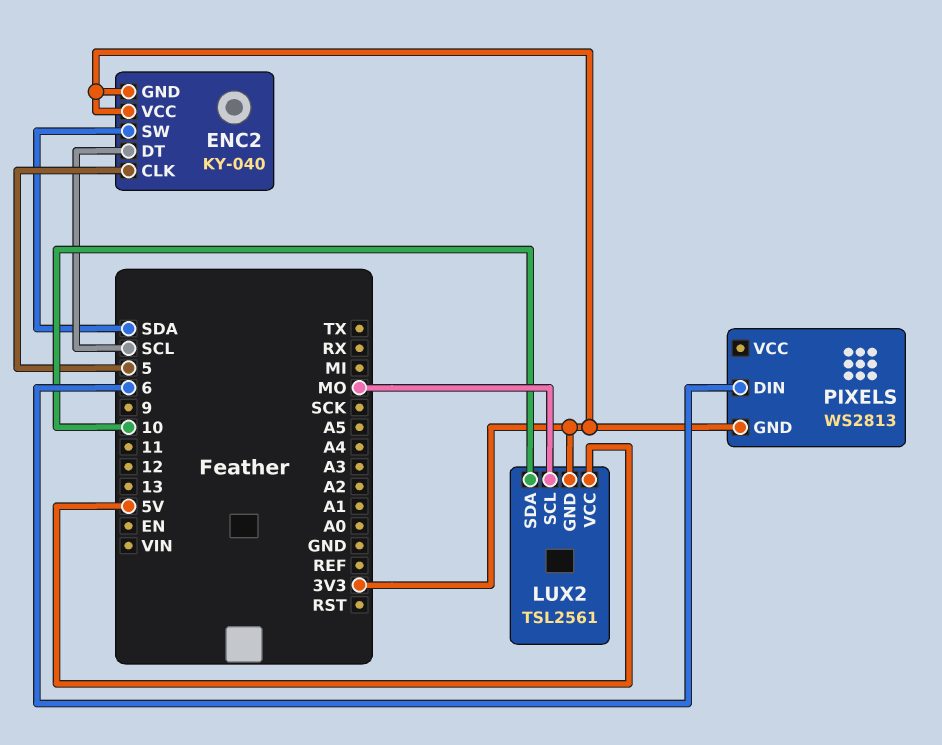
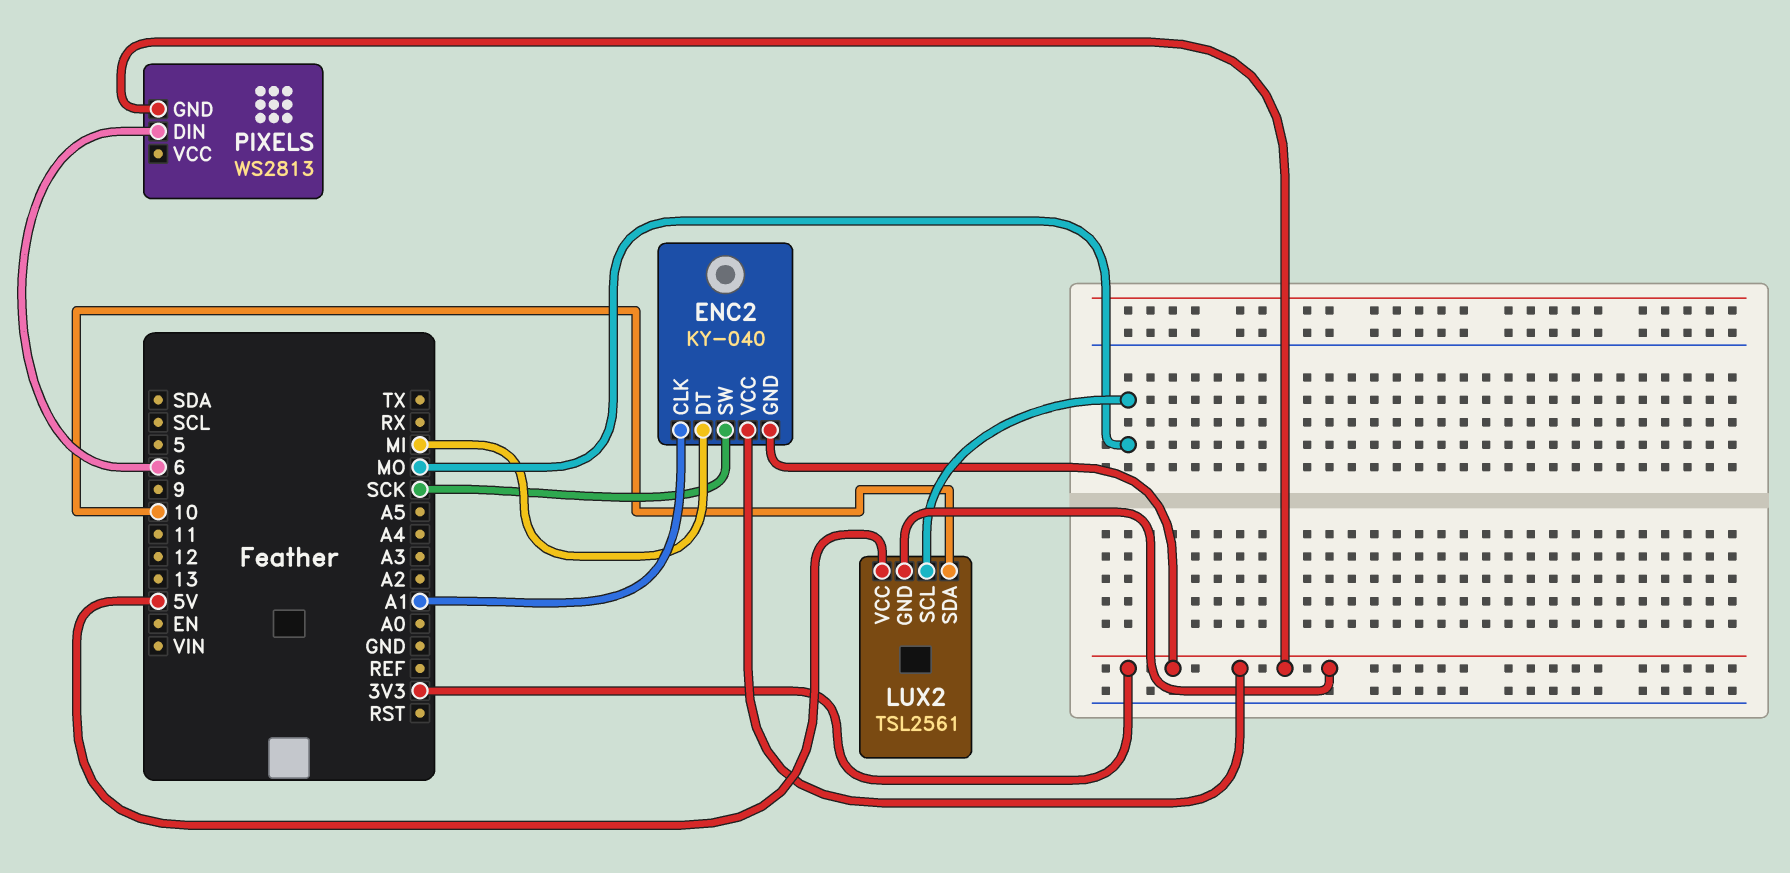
ENC2 pin CLK: 5 -> A1
ENC2 pin DT: SCL -> MI
ENC2 pin SW: SDA -> SCK

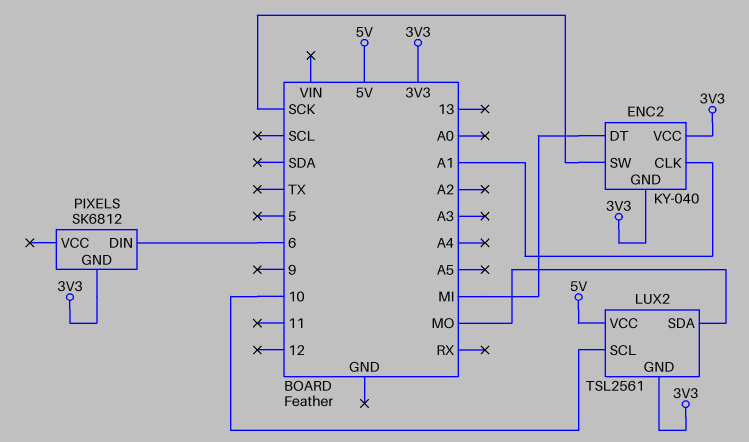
LUX2 pin SCL: MO -> 10
LUX2 pin SDA: 10 -> MO
PIXELS: WS2813 -> SK6812

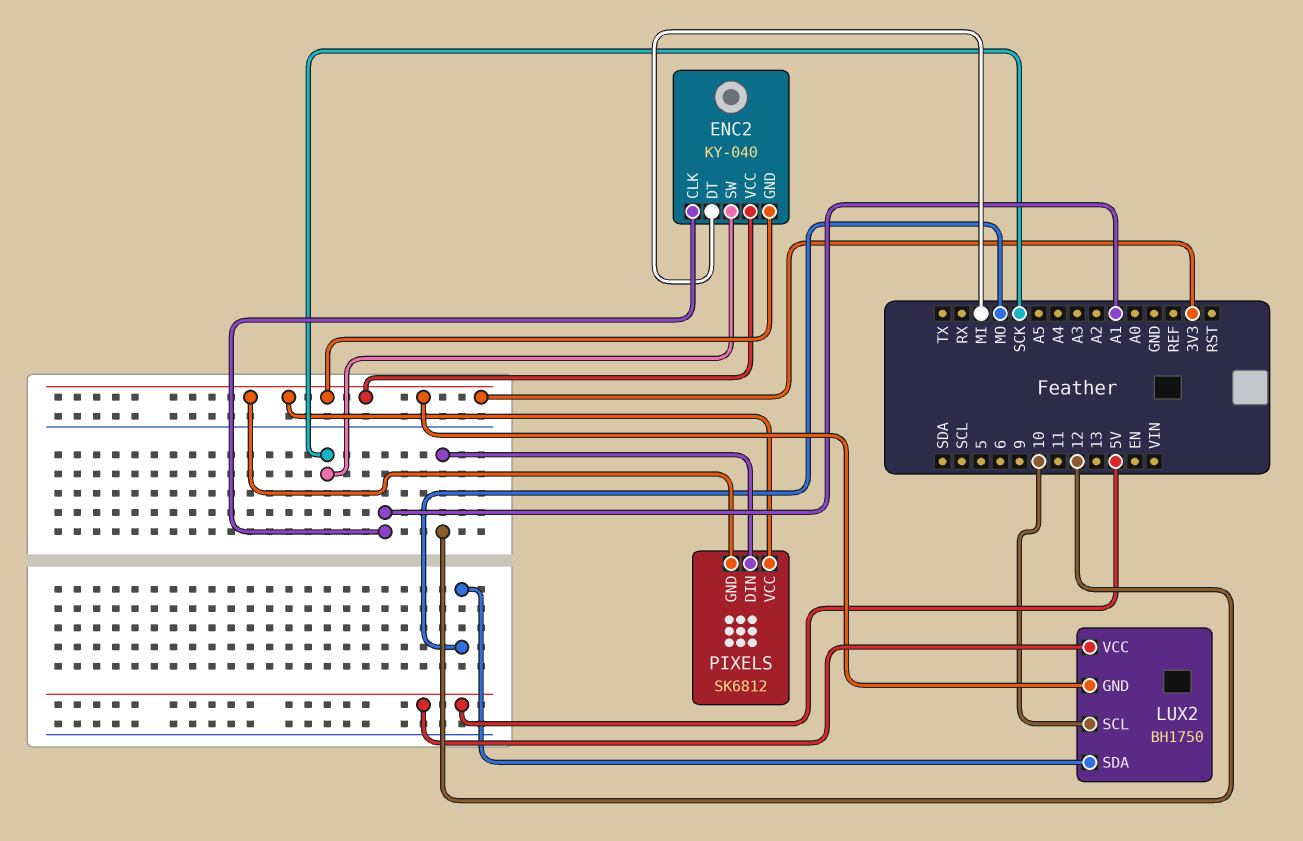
LUX2: TSL2561 -> BH1750
PIXELS pin DIN: 6 -> 12
PIXELS pin VCC: none -> 3V3

